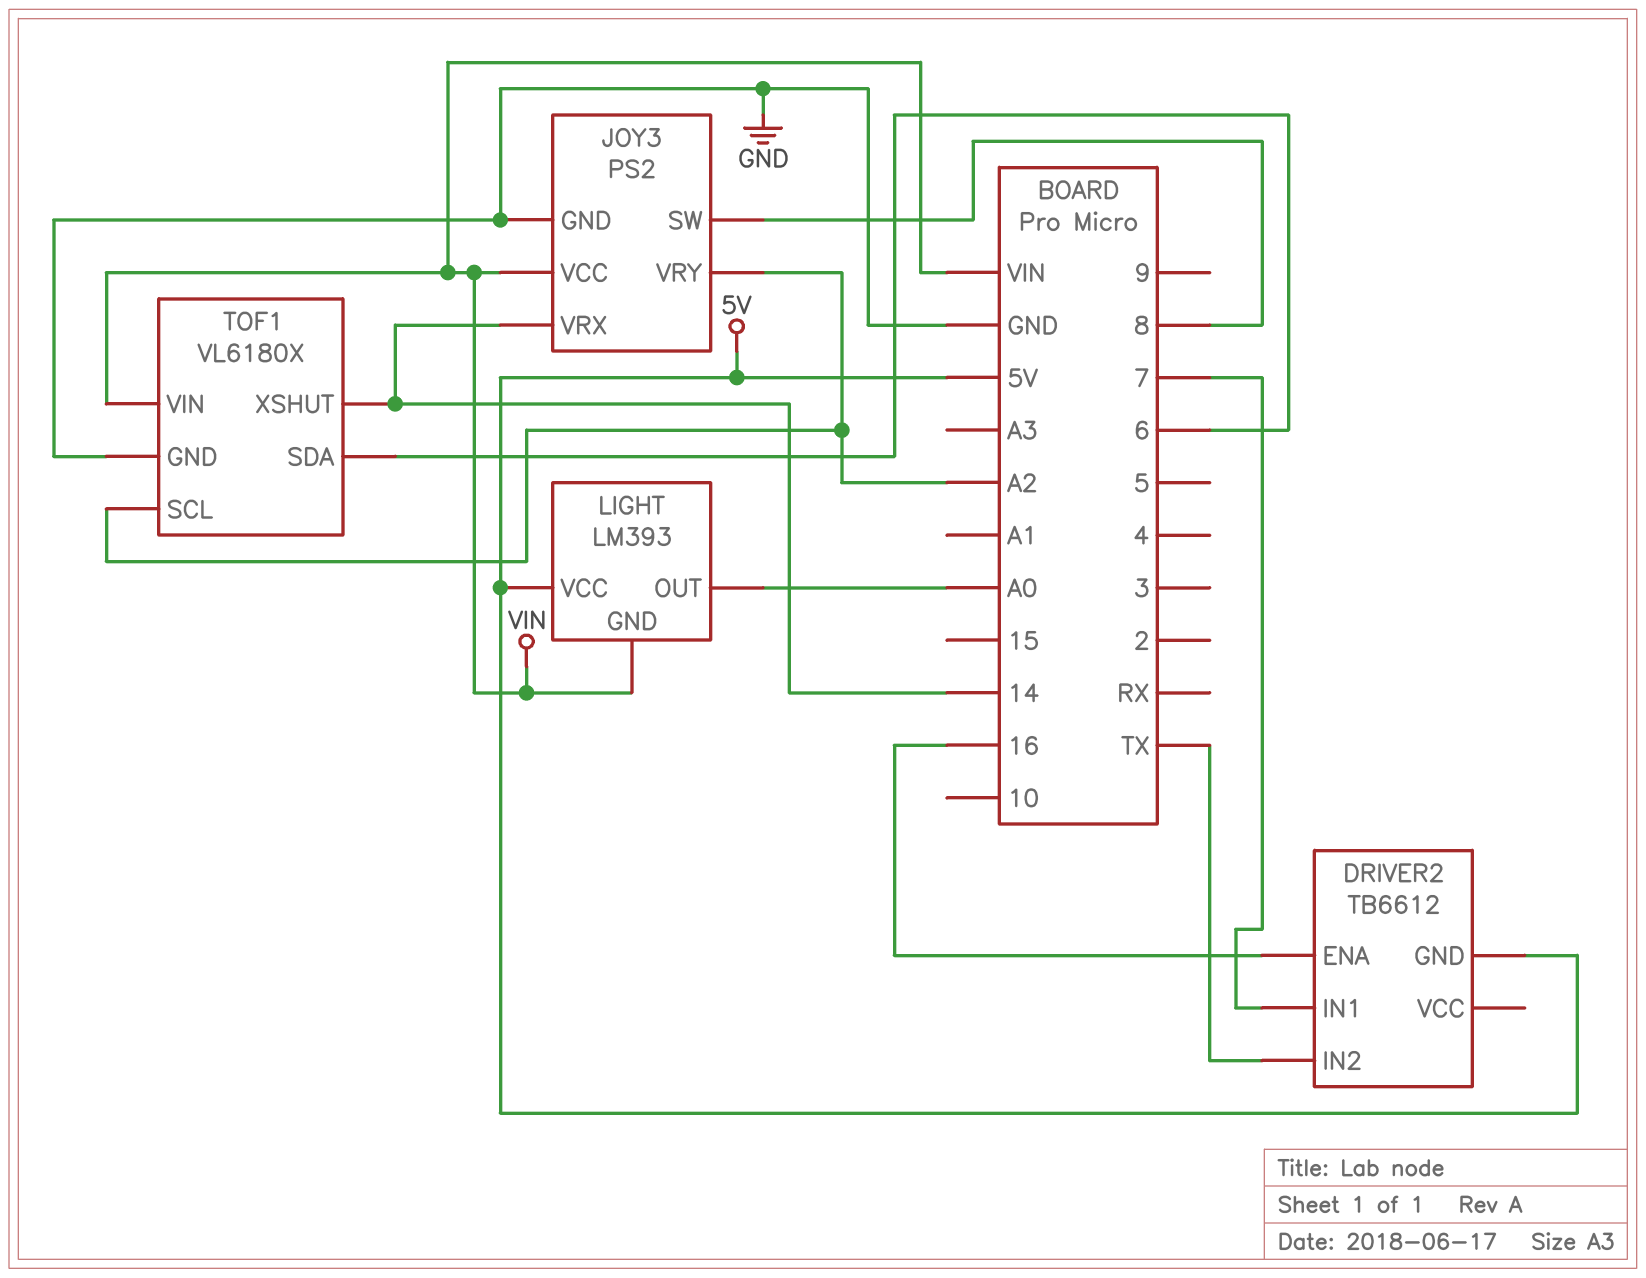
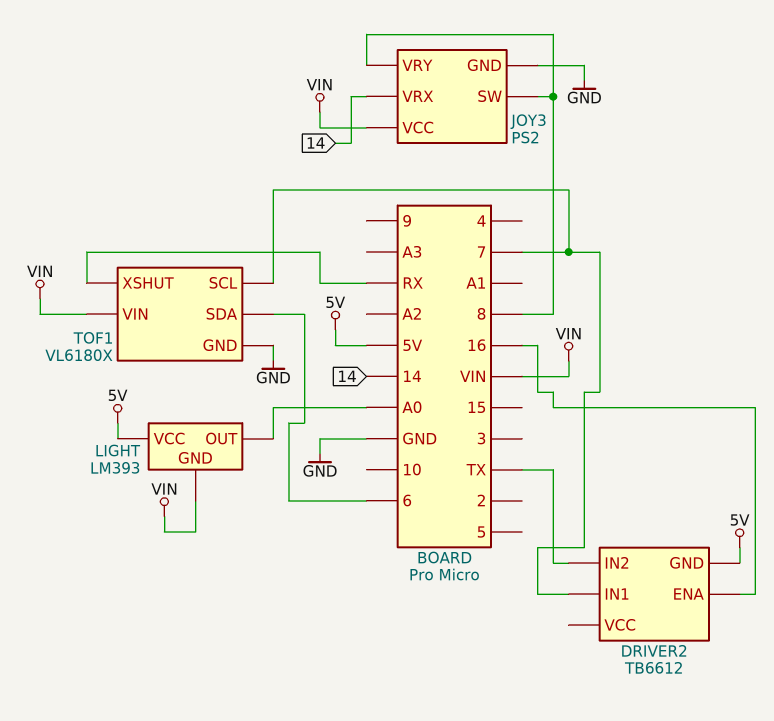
JOY3 pin VRY: A2 -> 8
TOF1 pin SCL: A2 -> 7
TOF1 pin XSHUT: 14 -> RX

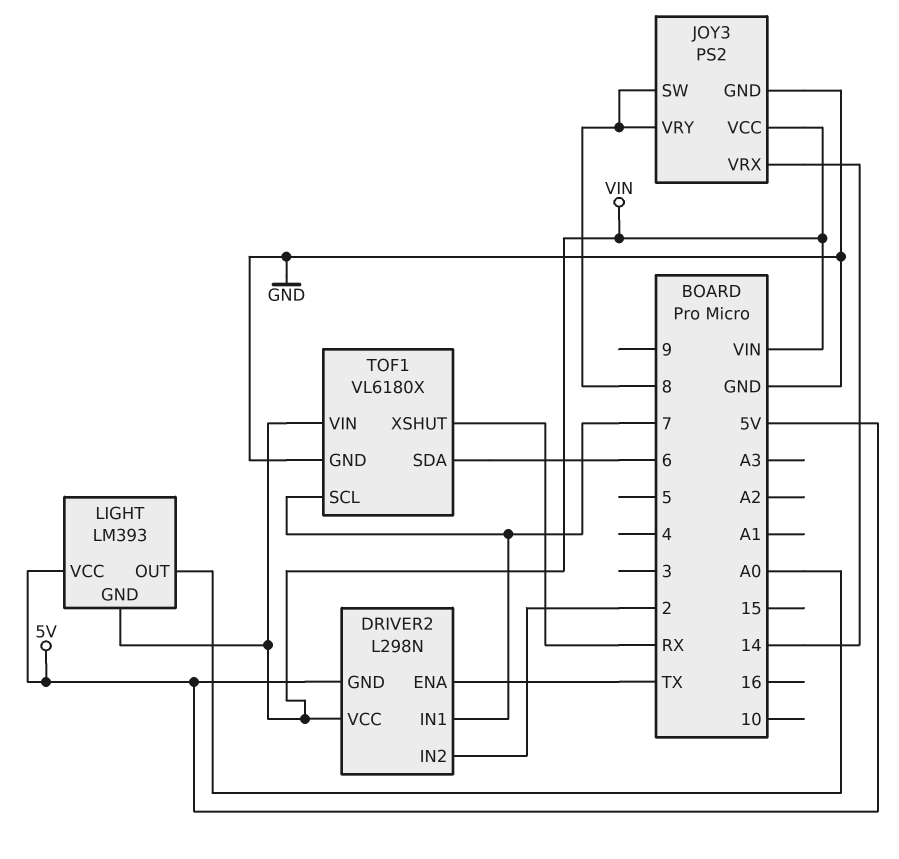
DRIVER2: TB6612 -> L298N
DRIVER2 pin ENA: 16 -> TX
DRIVER2 pin IN2: TX -> 2
DRIVER2 pin VCC: none -> VIN

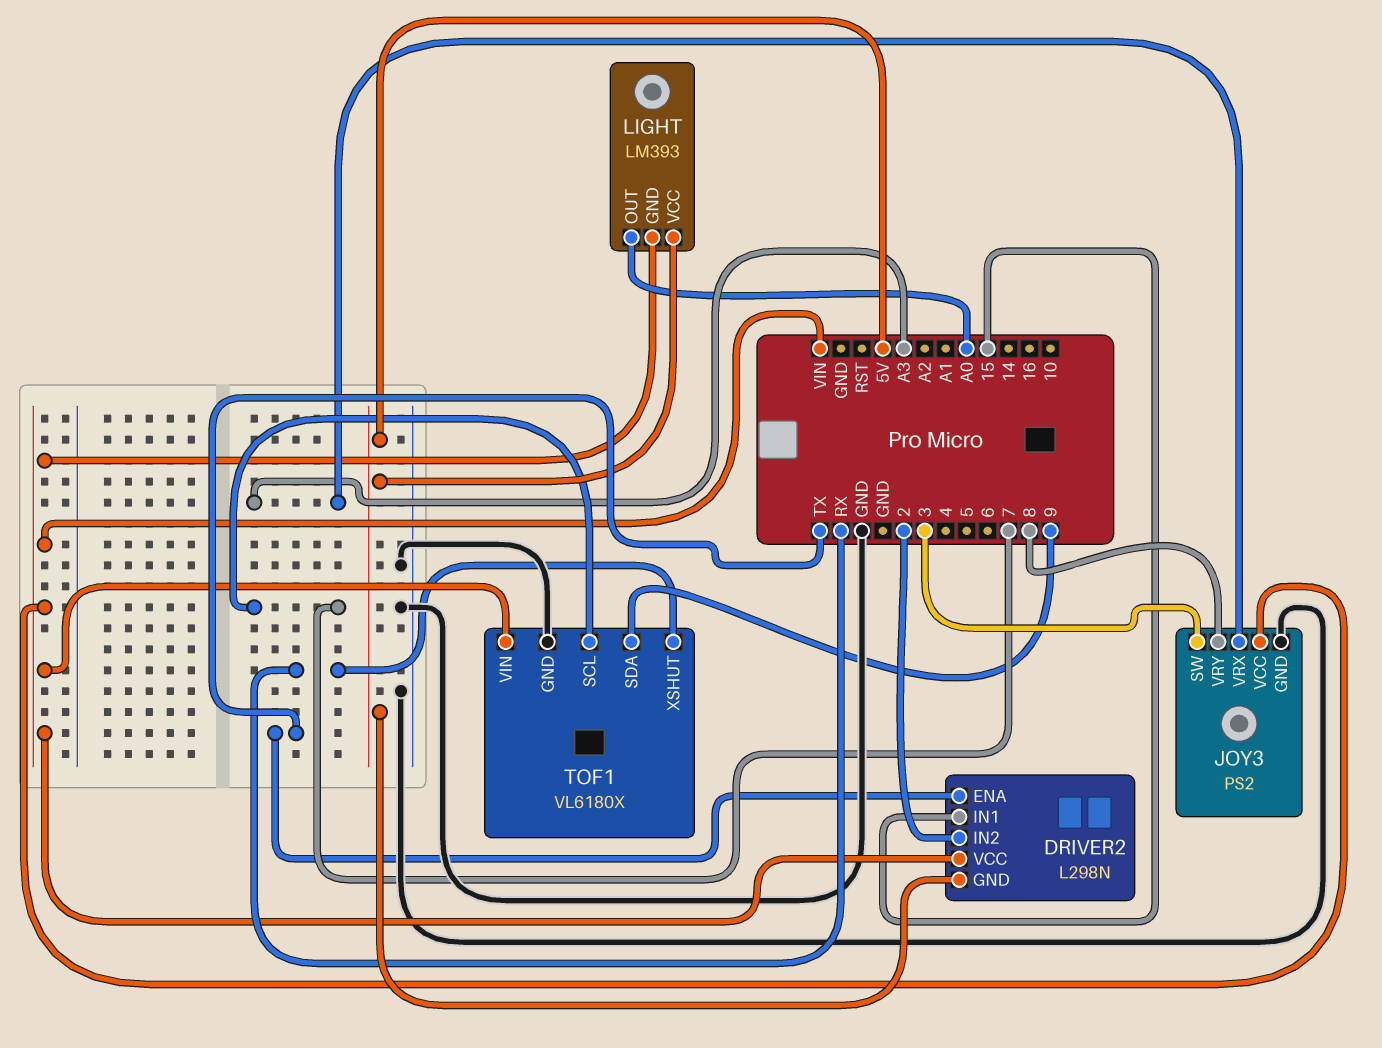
DRIVER2 pin IN1: 7 -> 15
JOY3 pin SW: 8 -> 3
JOY3 pin VRX: 14 -> A3
TOF1 pin SDA: 6 -> 9

